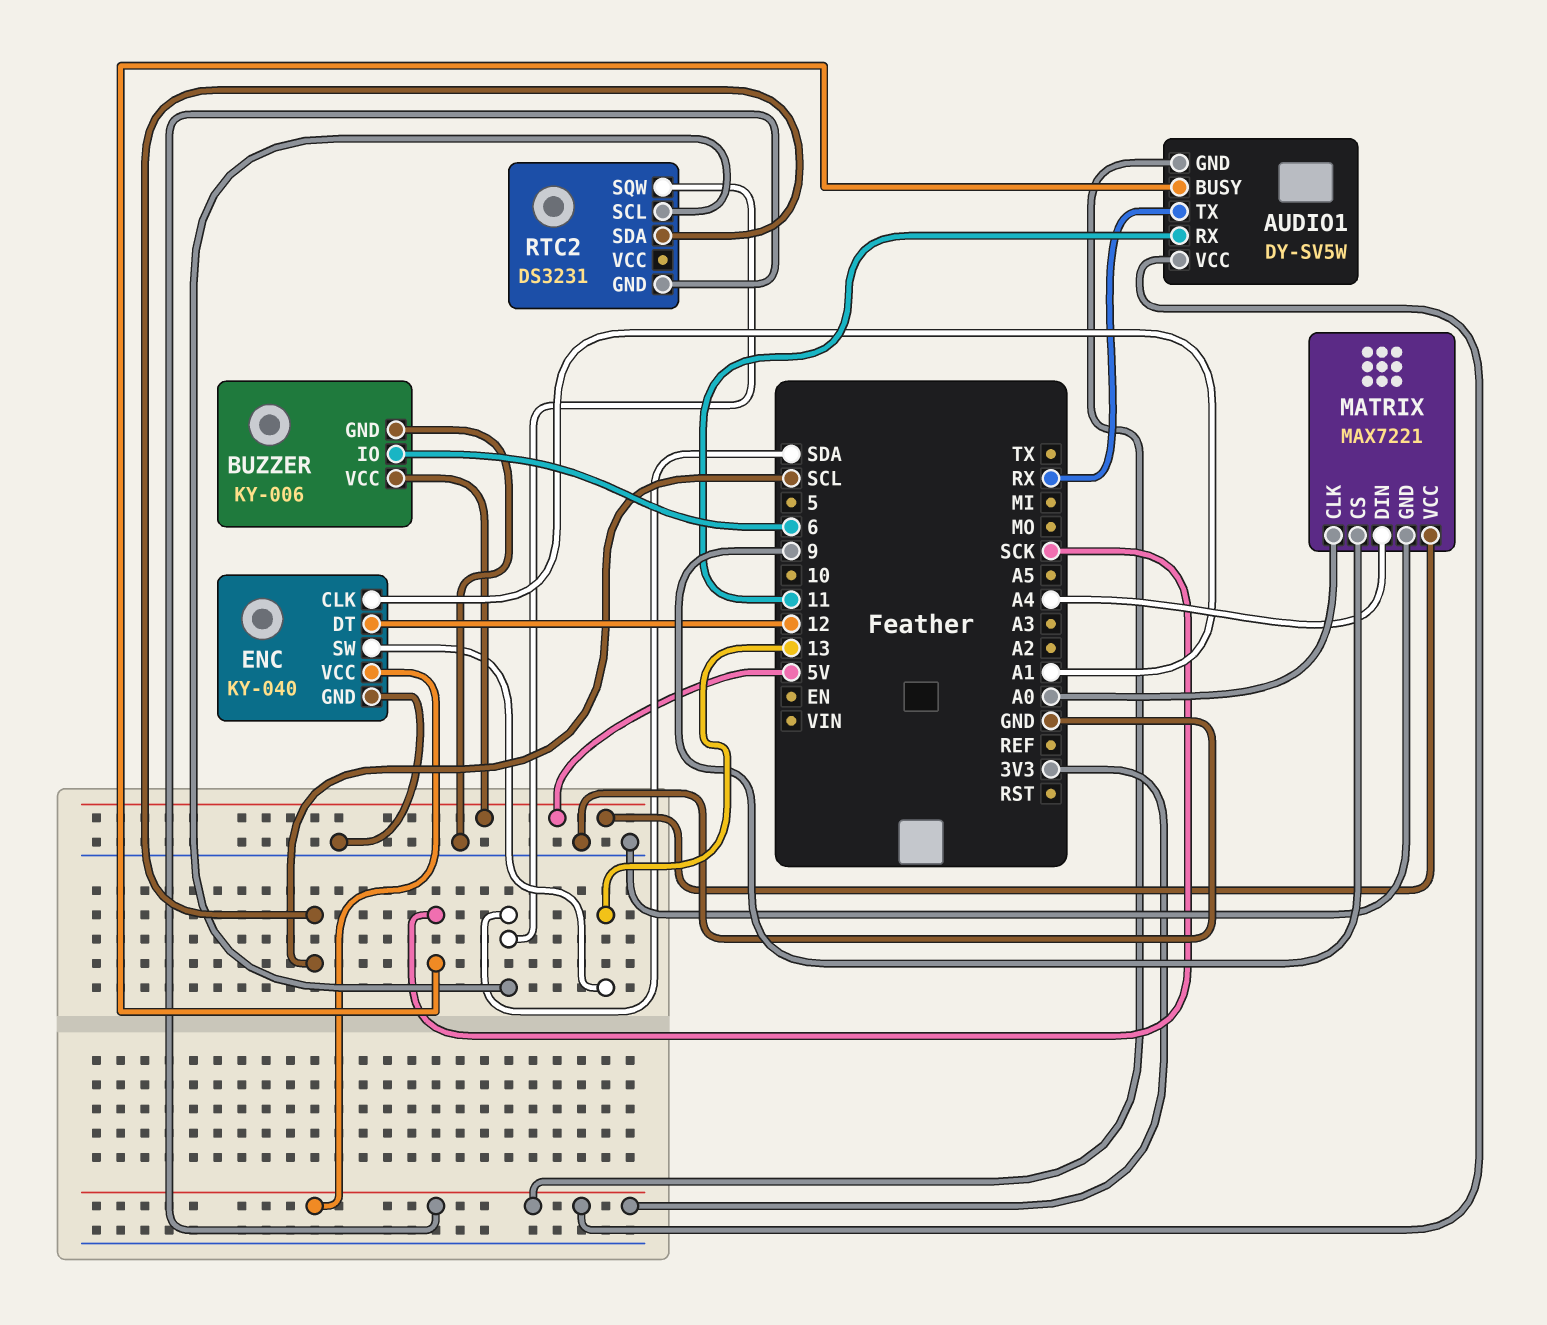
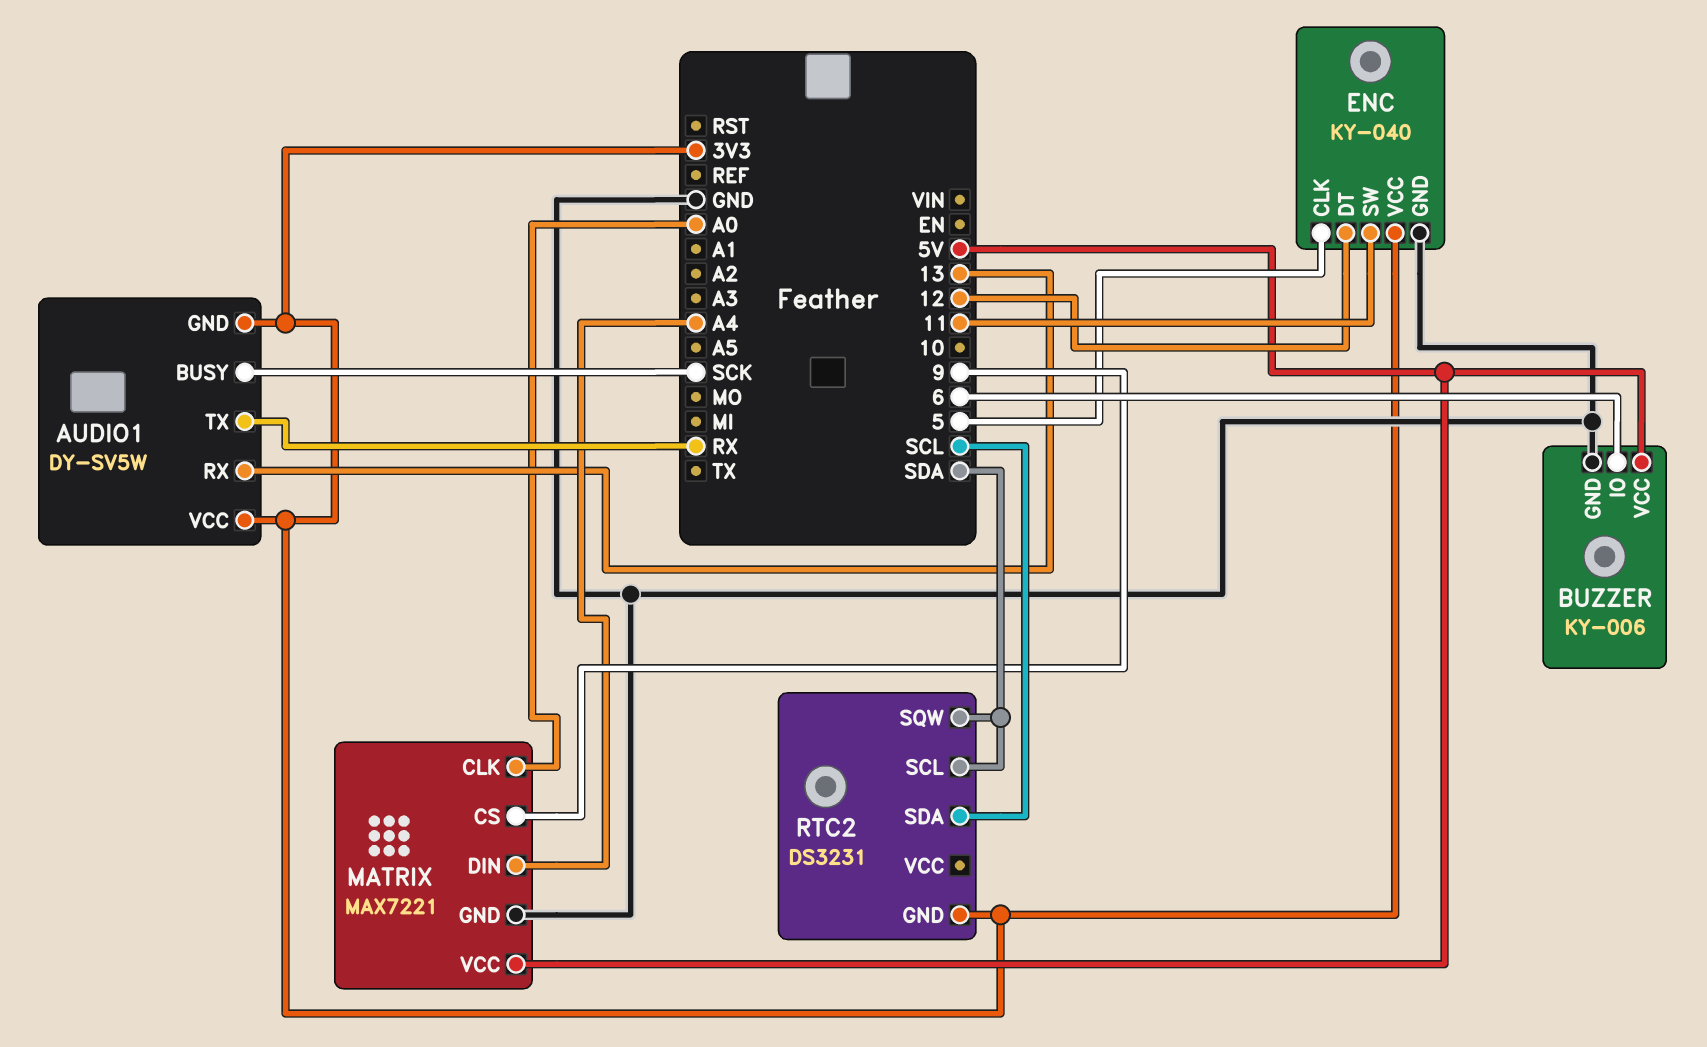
AUDIO1 pin RX: 11 -> 13
ENC pin CLK: A1 -> 5
ENC pin SW: 13 -> 11

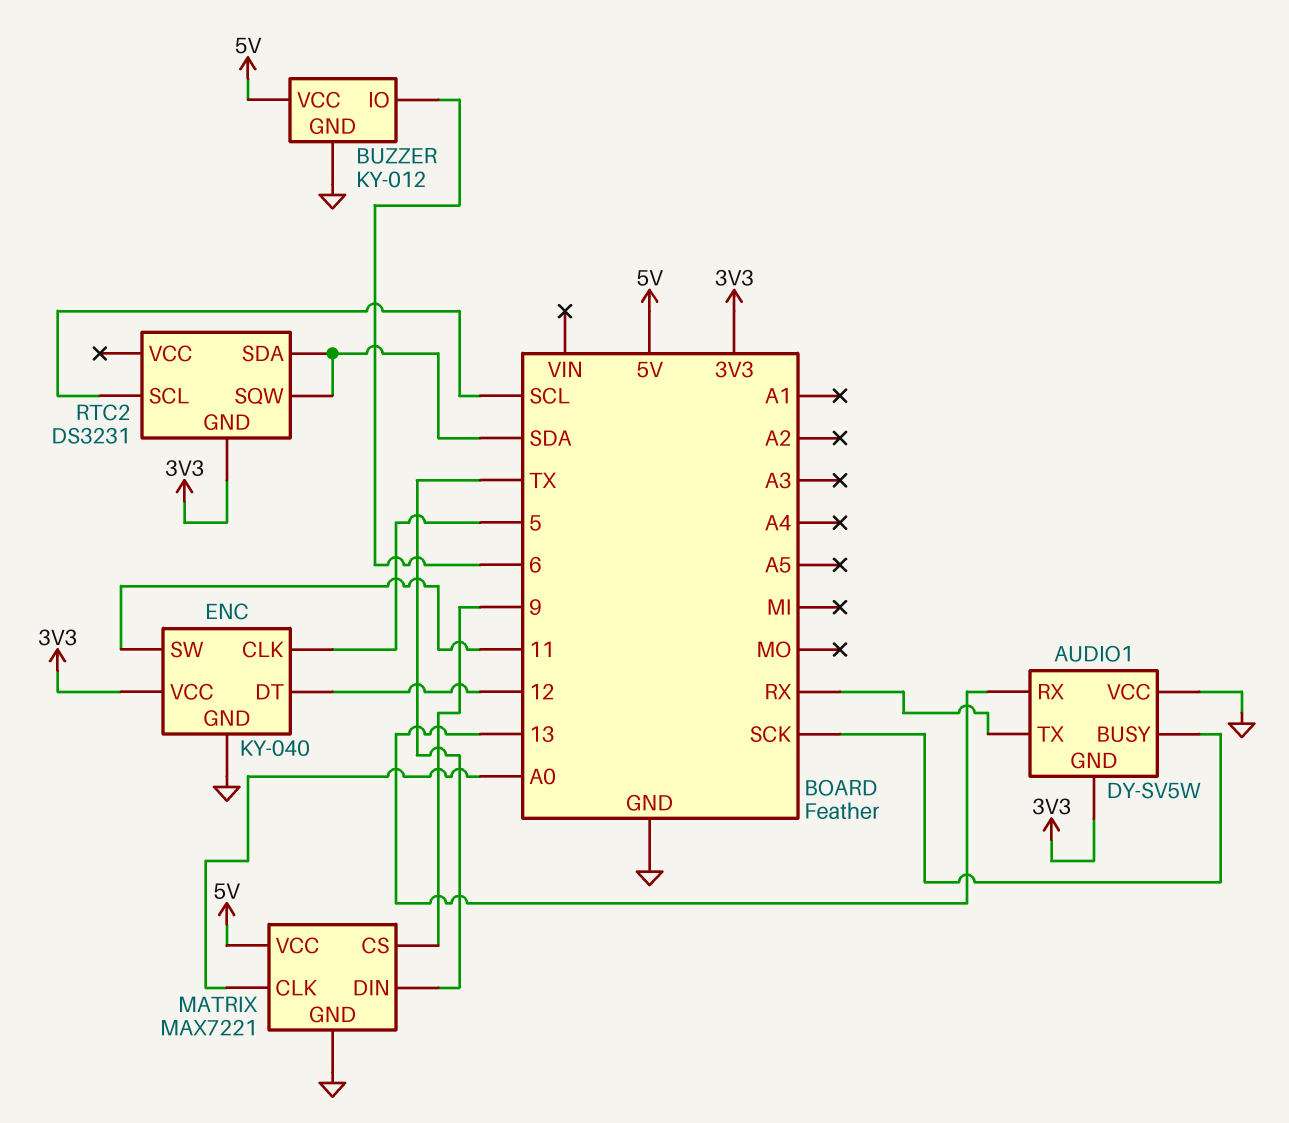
AUDIO1 pin VCC: 3V3 -> GND
BUZZER: KY-006 -> KY-012
MATRIX pin DIN: A4 -> TX
RTC2 pin SCL: SDA -> SCL
RTC2 pin SDA: SCL -> SDA

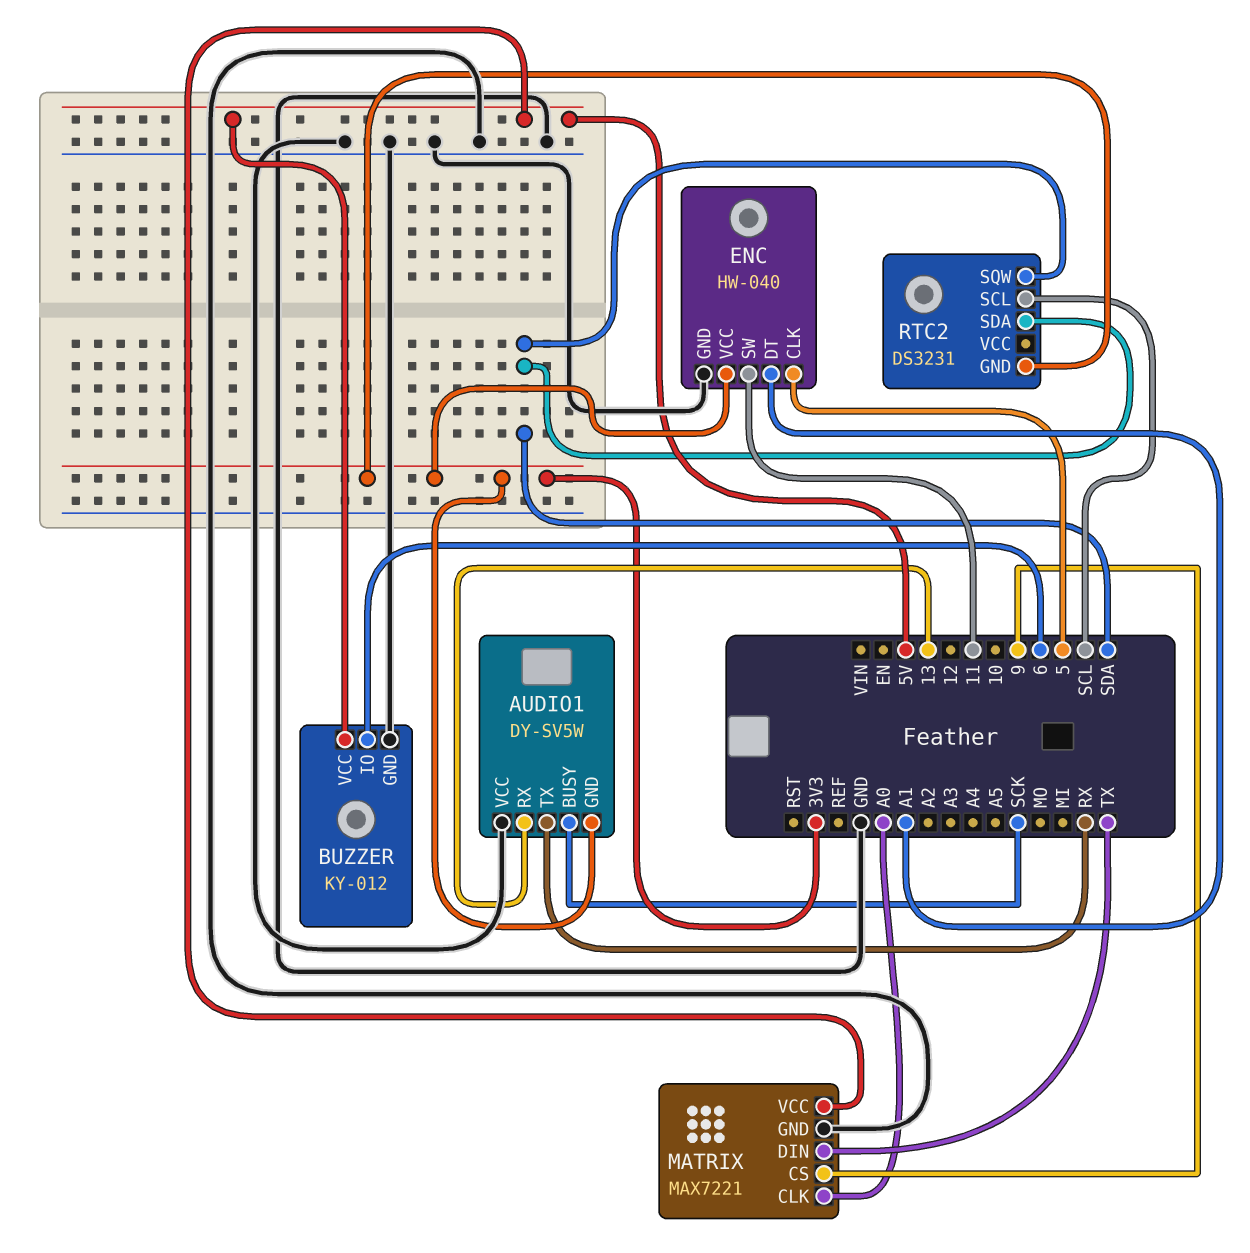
ENC: KY-040 -> HW-040
ENC pin DT: 12 -> A1

